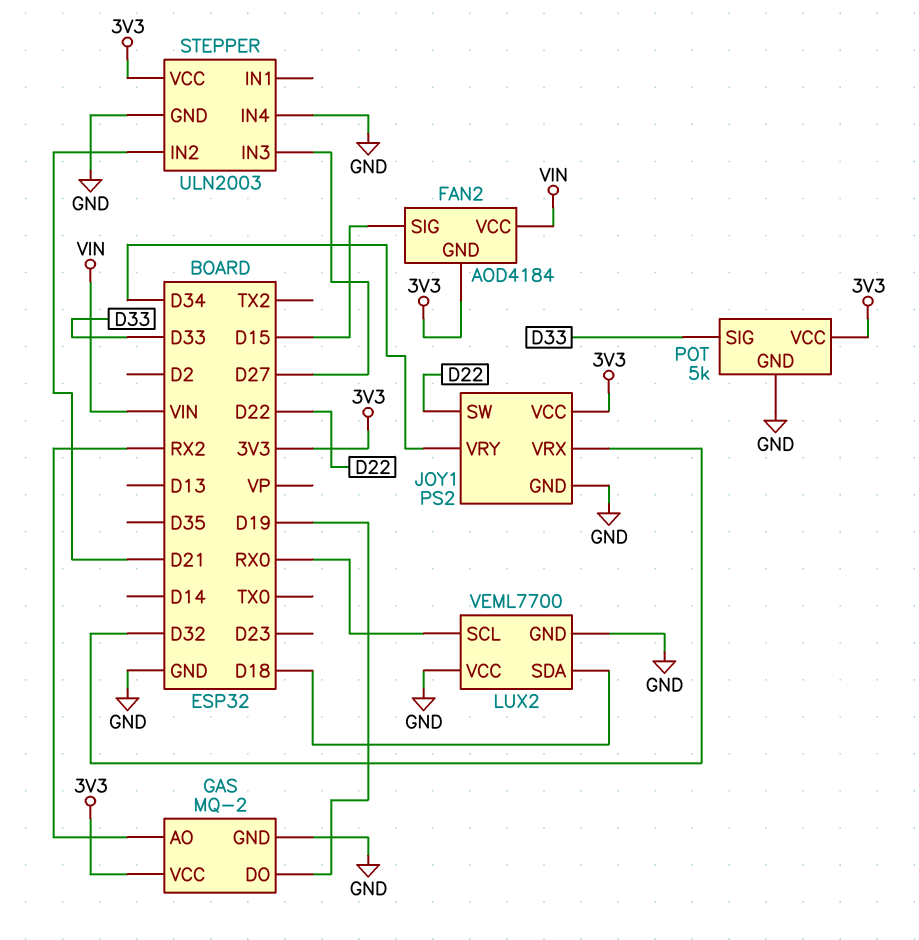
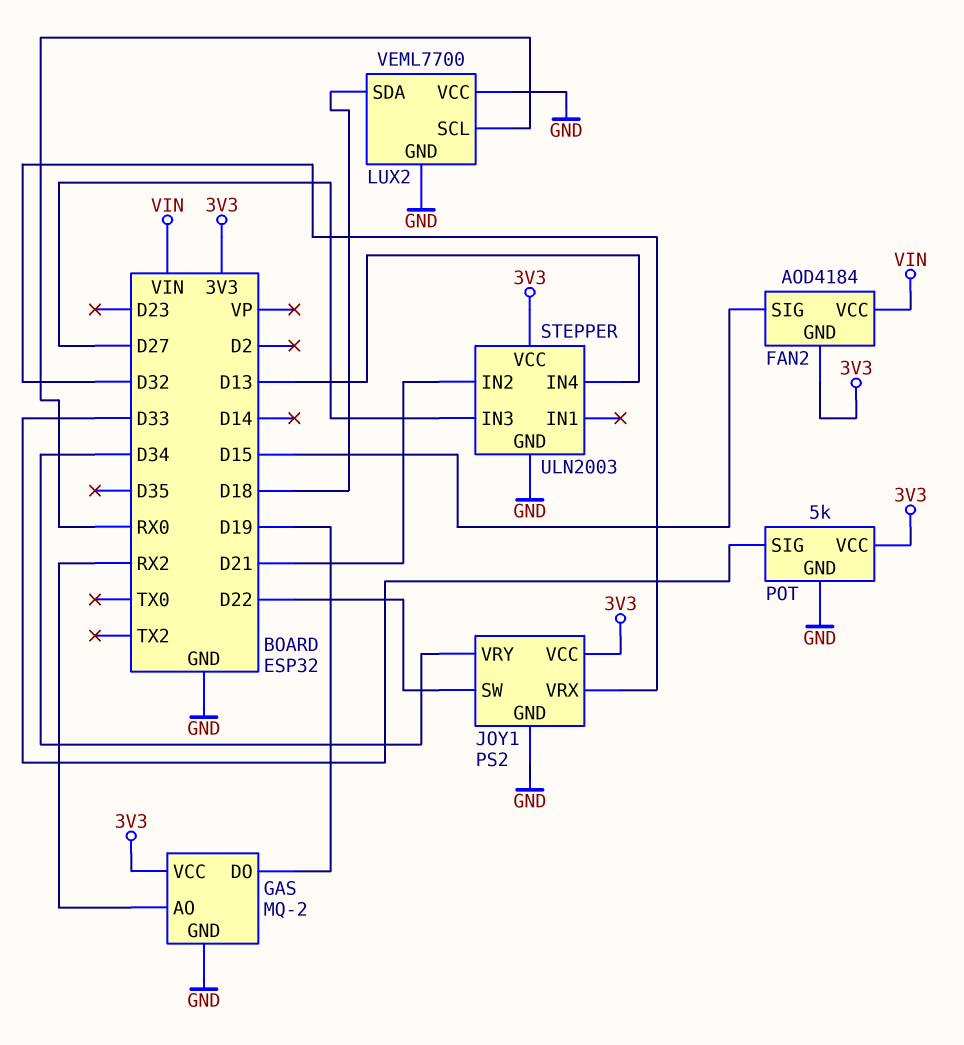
STEPPER pin IN4: GND -> D13

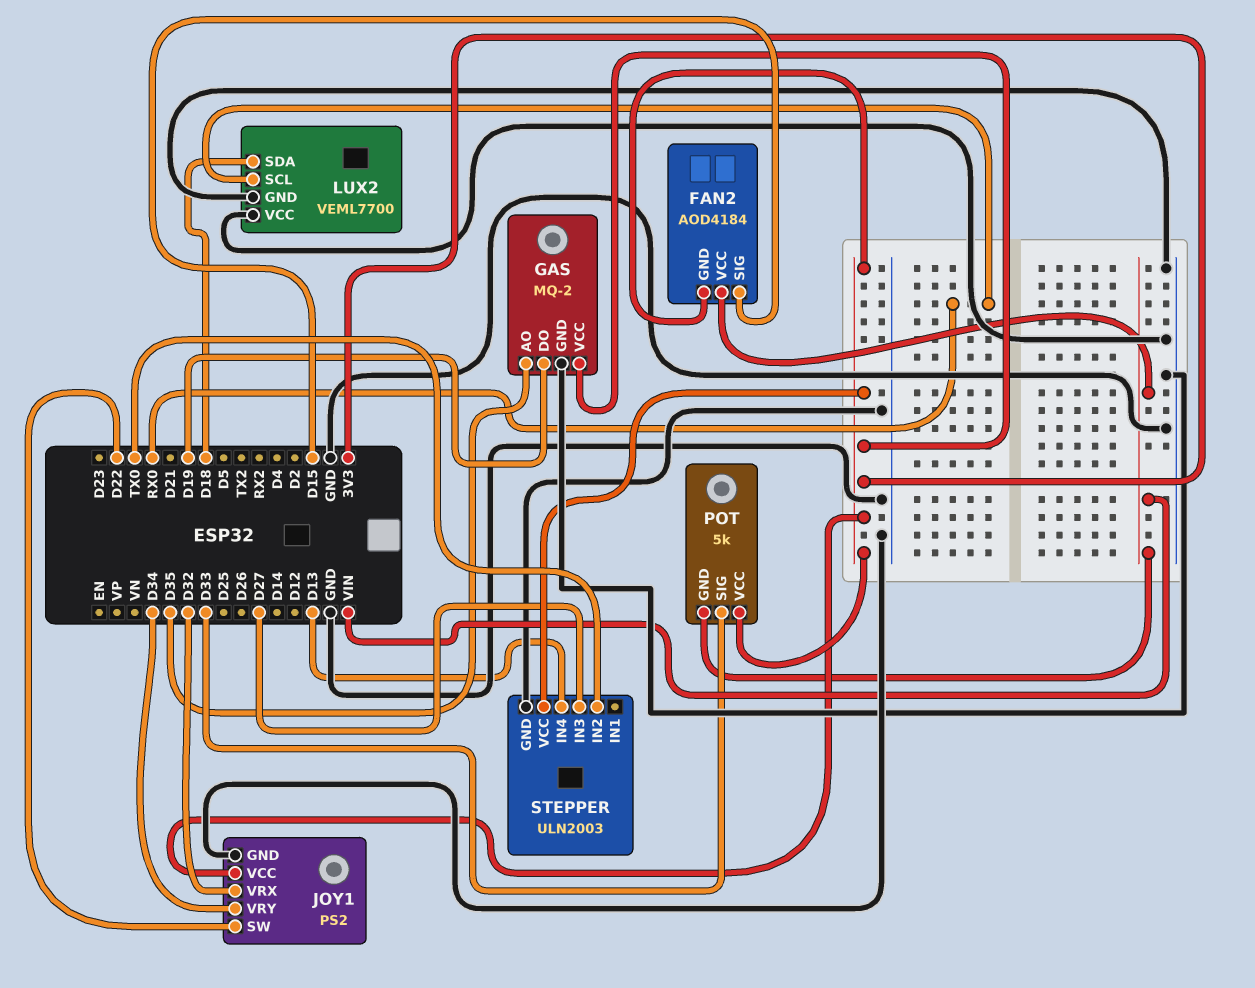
GAS pin AO: RX2 -> D35
POT pin GND: GND -> VIN
STEPPER pin IN2: D21 -> TX0

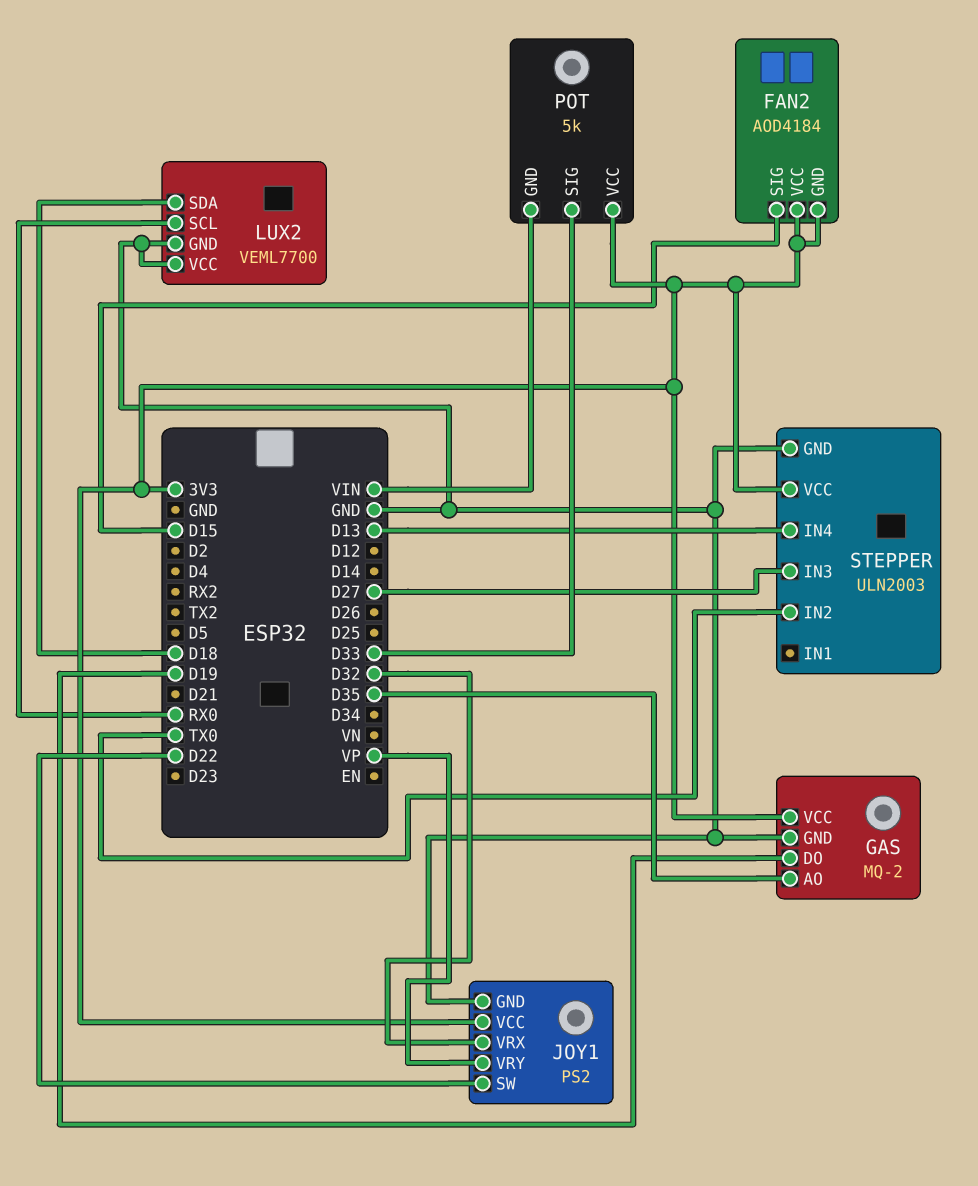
FAN2 pin VCC: VIN -> 3V3
JOY1 pin VRY: D34 -> VP

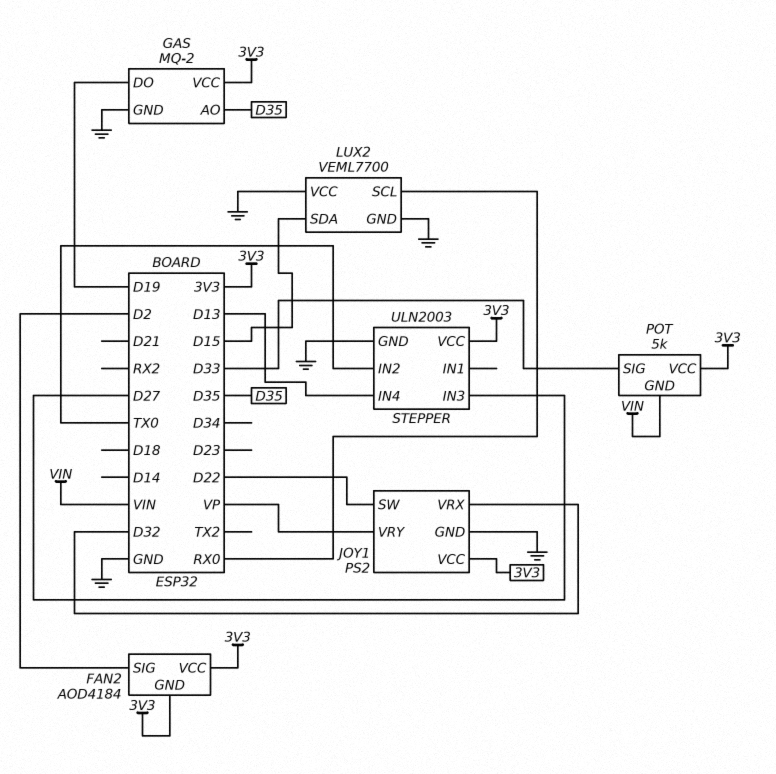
FAN2 pin SIG: D15 -> D2
LUX2 pin SDA: D18 -> D15

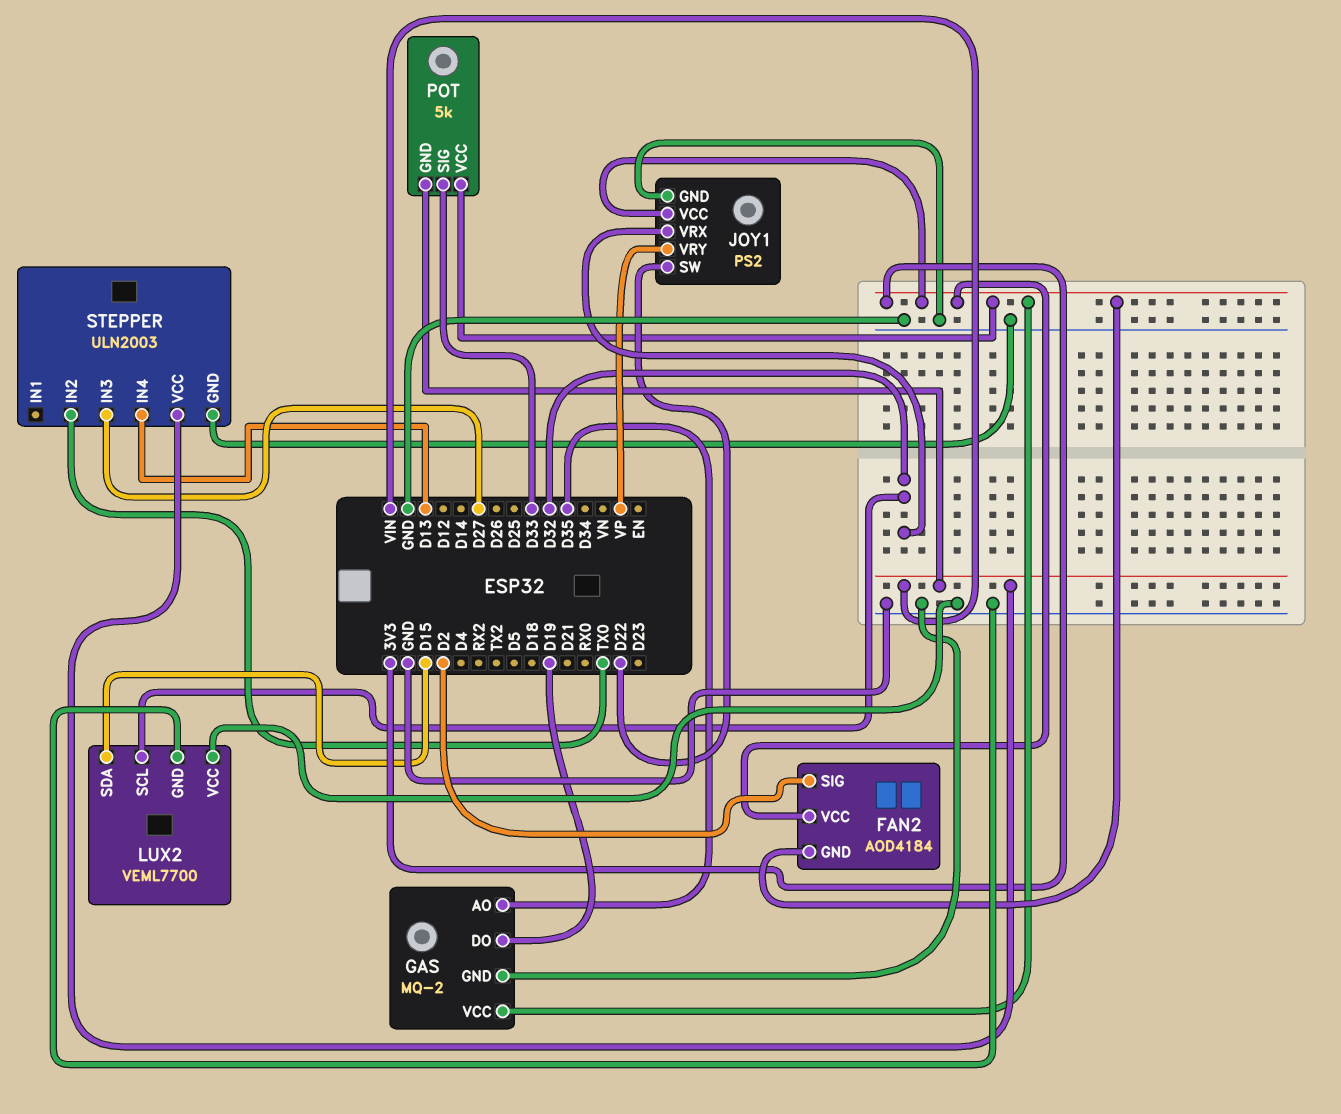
LUX2 pin SCL: RX0 -> D32
STEPPER pin VCC: 3V3 -> VIN

